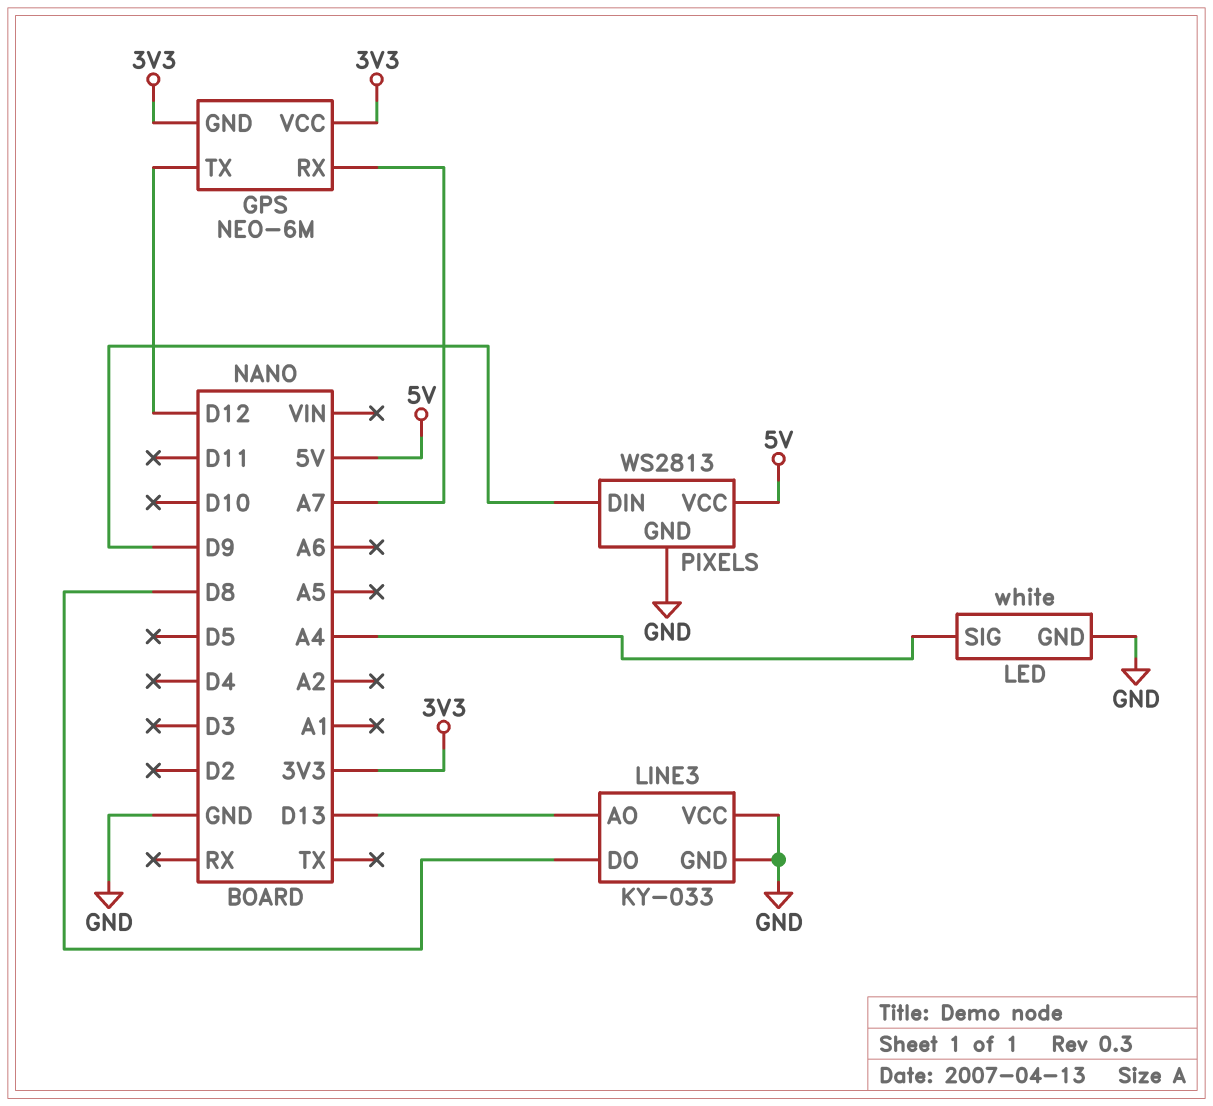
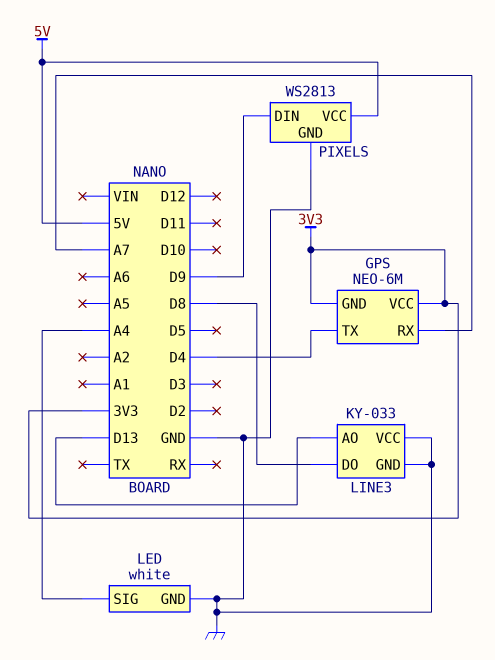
GPS pin TX: D12 -> D4

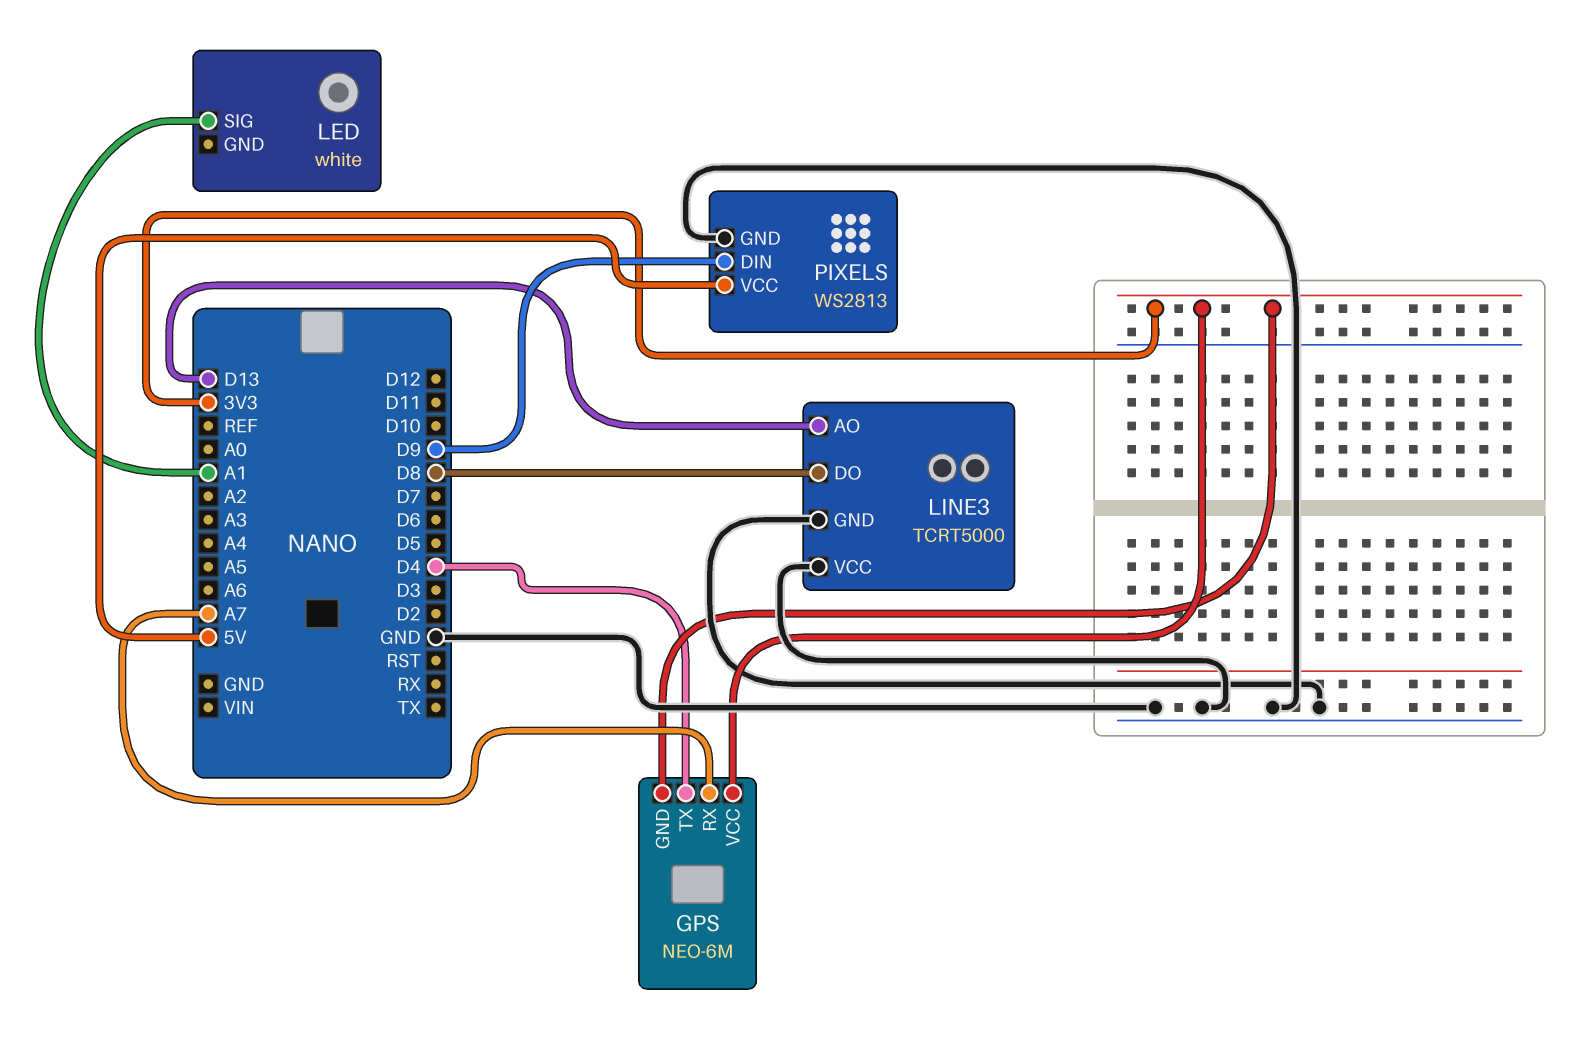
LED pin GND: GND -> none
LED pin SIG: A4 -> A1
LINE3: KY-033 -> TCRT5000

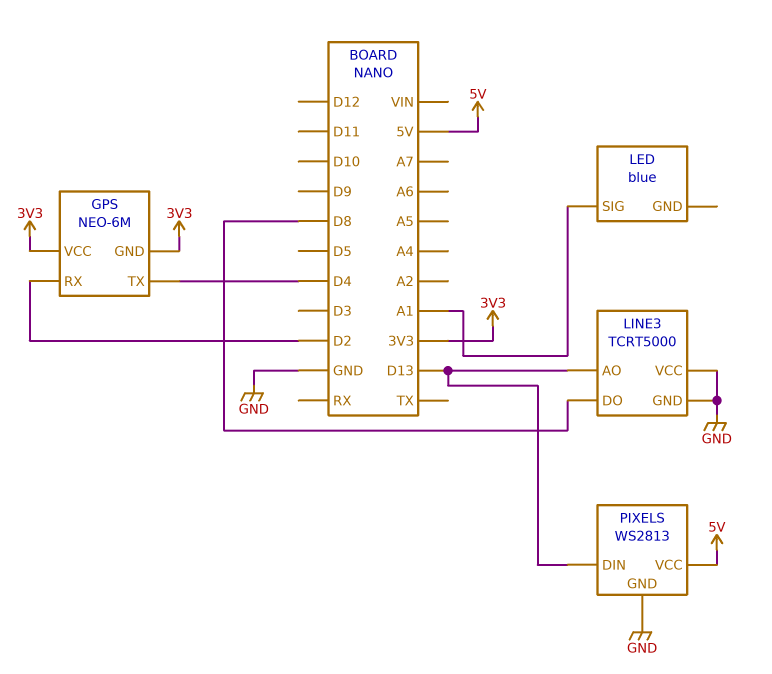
GPS pin RX: A7 -> D2
LED: white -> blue
PIXELS pin DIN: D9 -> D13

